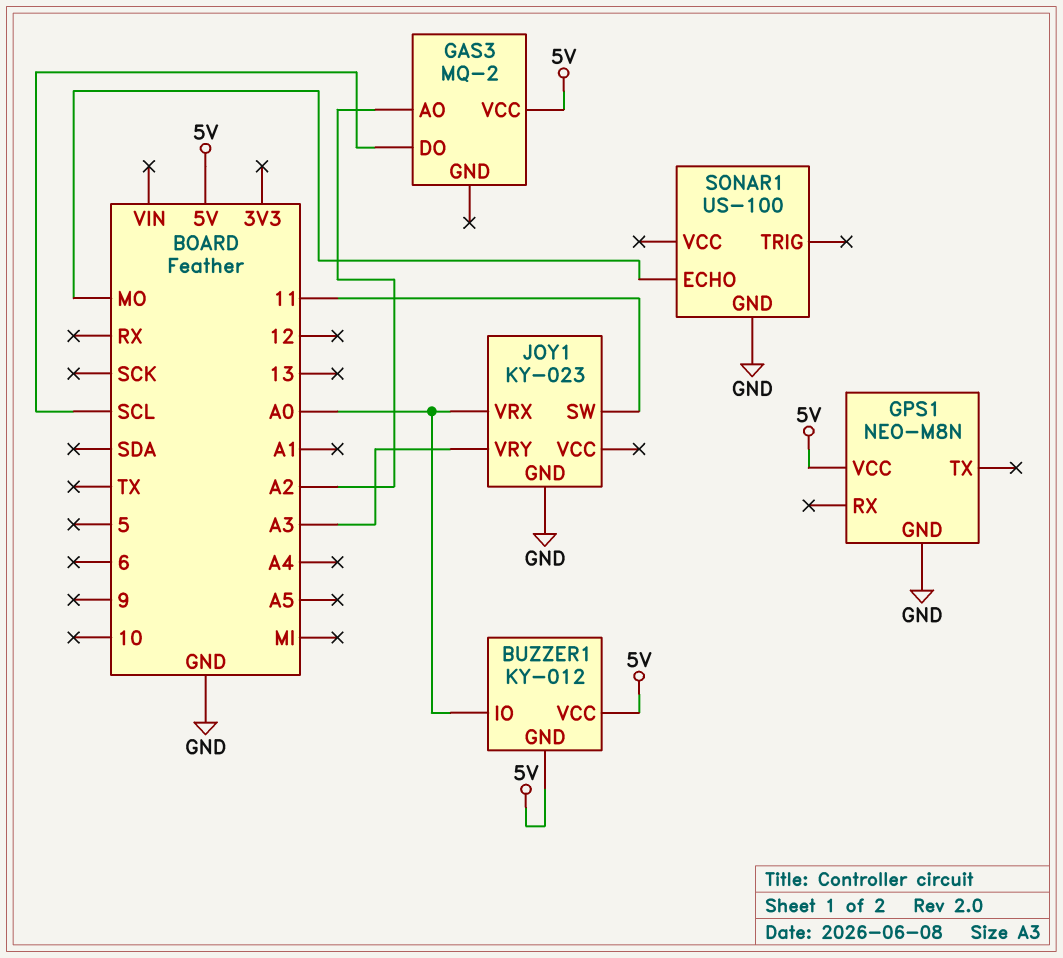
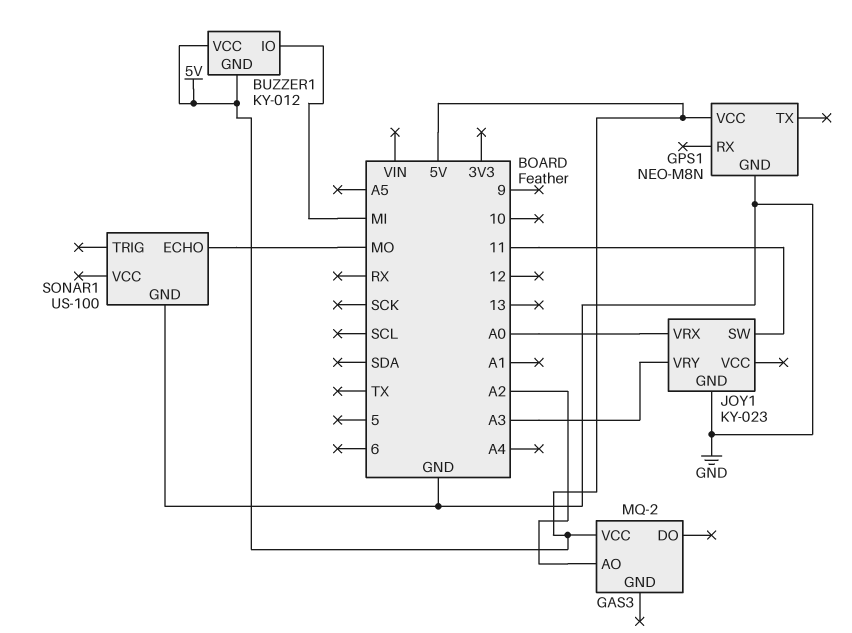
BUZZER1 pin IO: A0 -> MI
GAS3 pin DO: SCL -> none

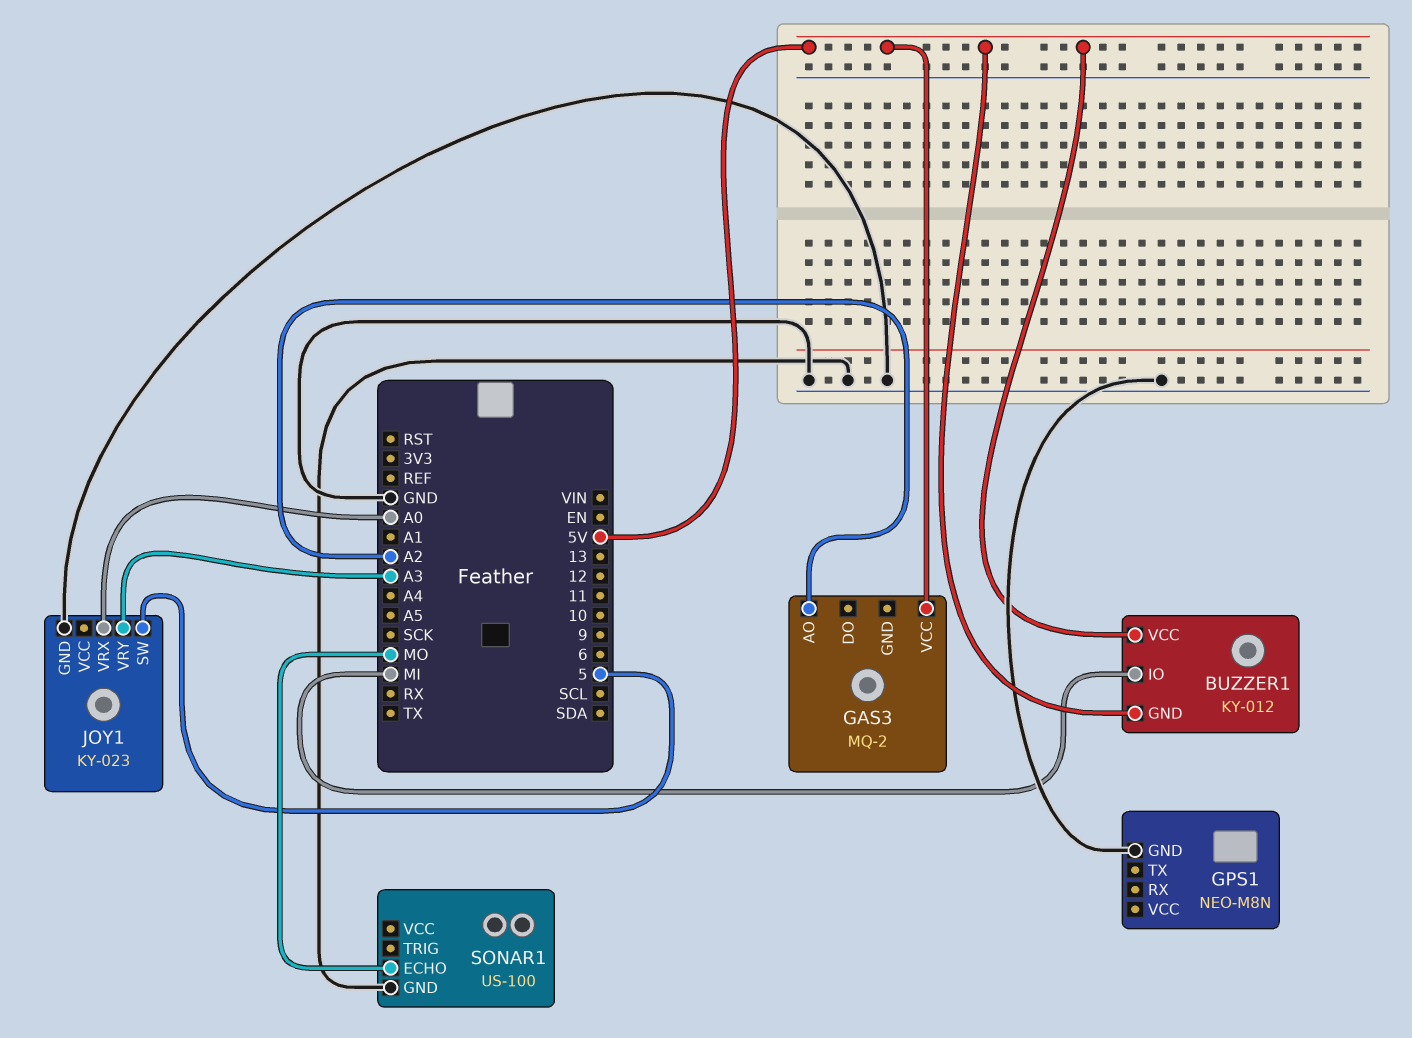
GPS1 pin VCC: 5V -> none
JOY1 pin SW: 11 -> 5

